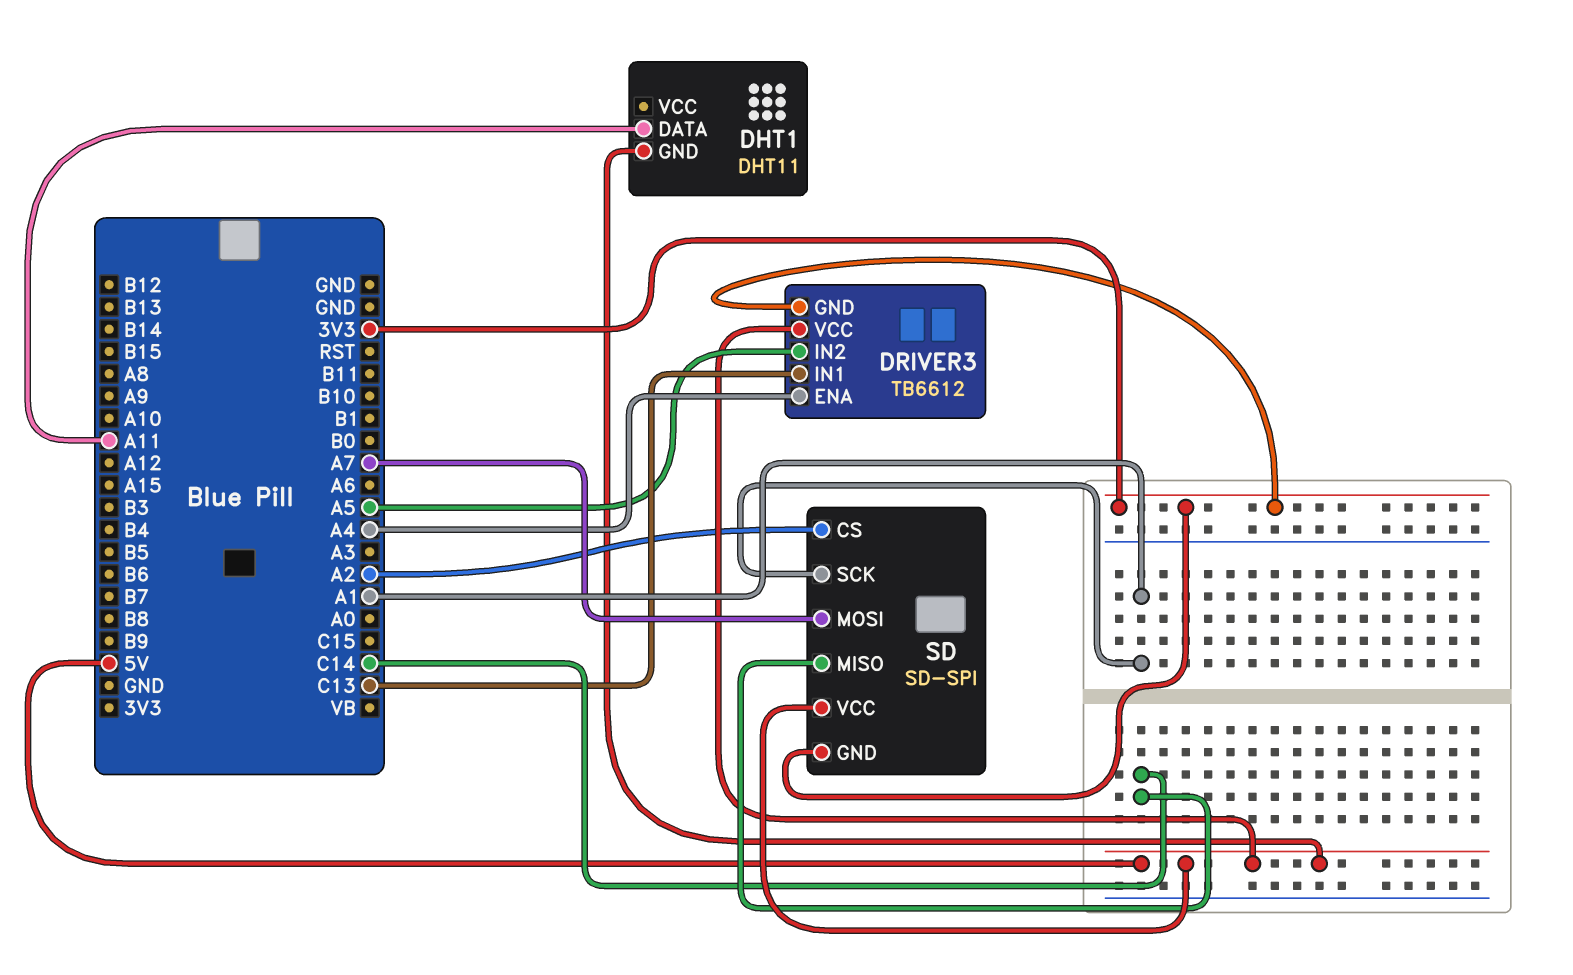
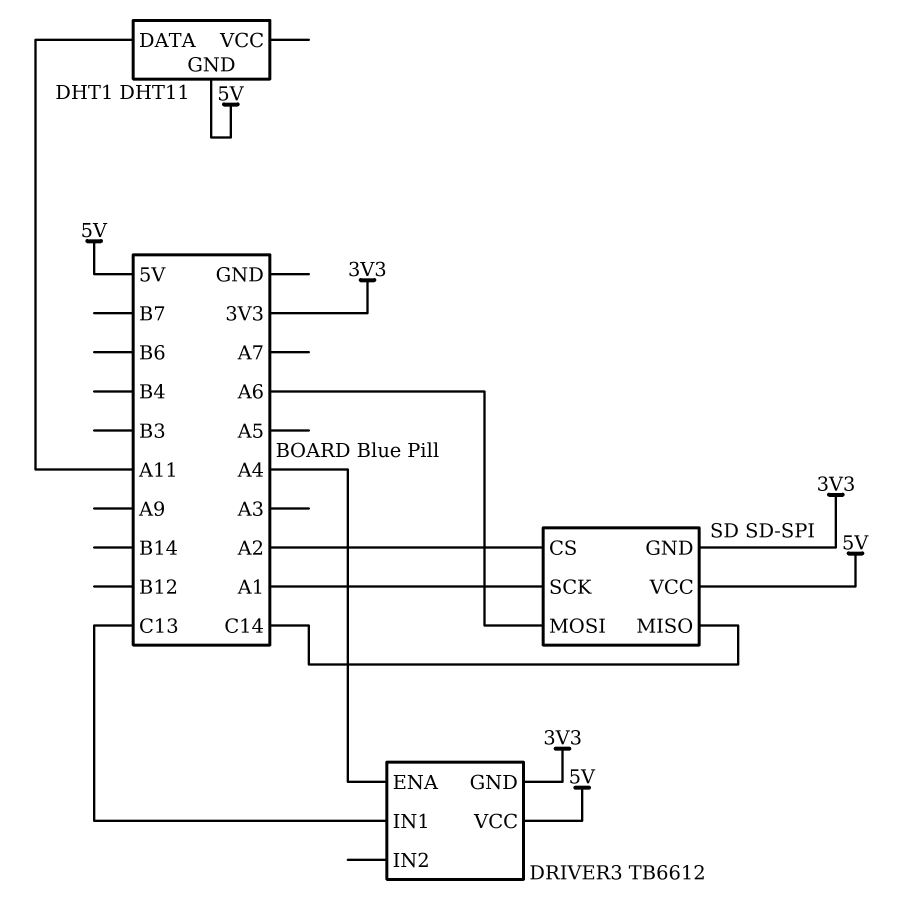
DRIVER3 pin IN2: A5 -> none
SD pin MOSI: A7 -> A6

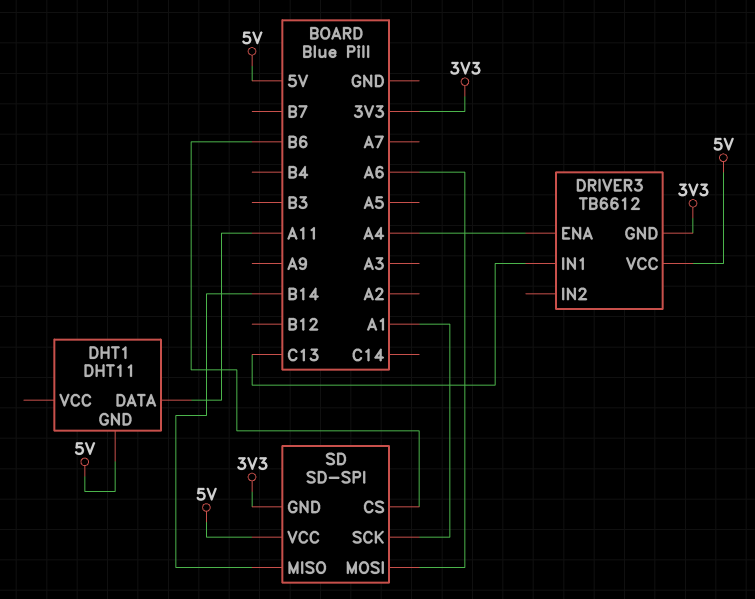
SD pin CS: A2 -> B6
SD pin MISO: C14 -> B14

